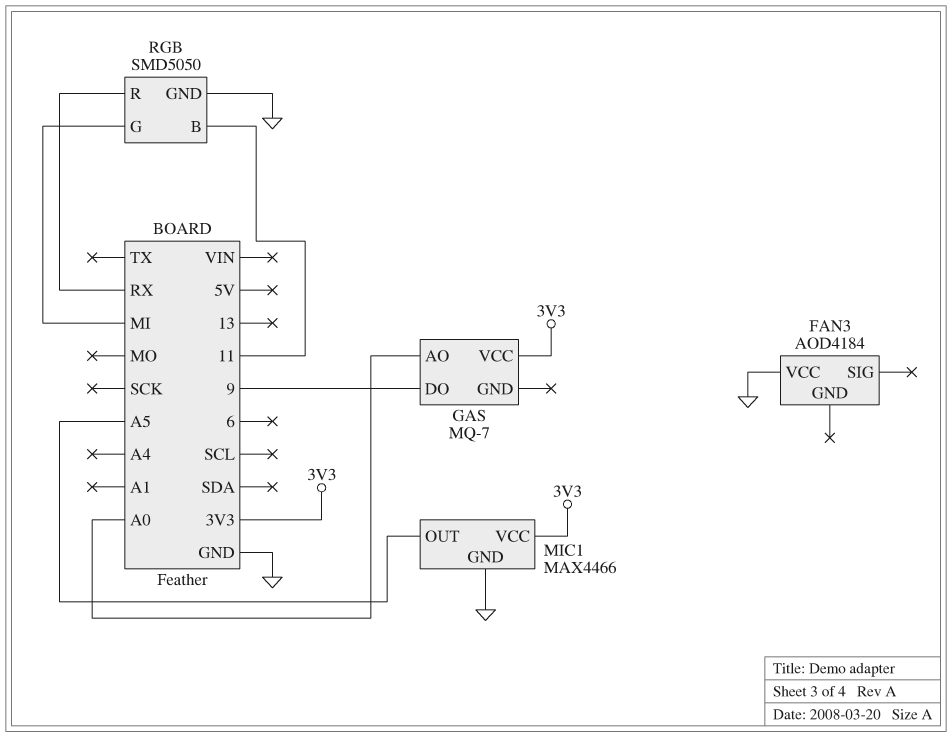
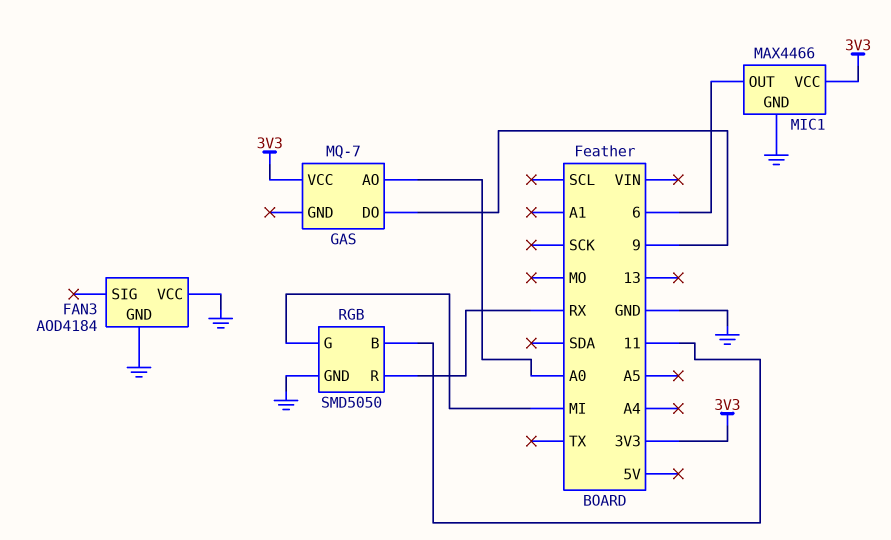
FAN3 pin GND: none -> GND
MIC1 pin OUT: A5 -> 6

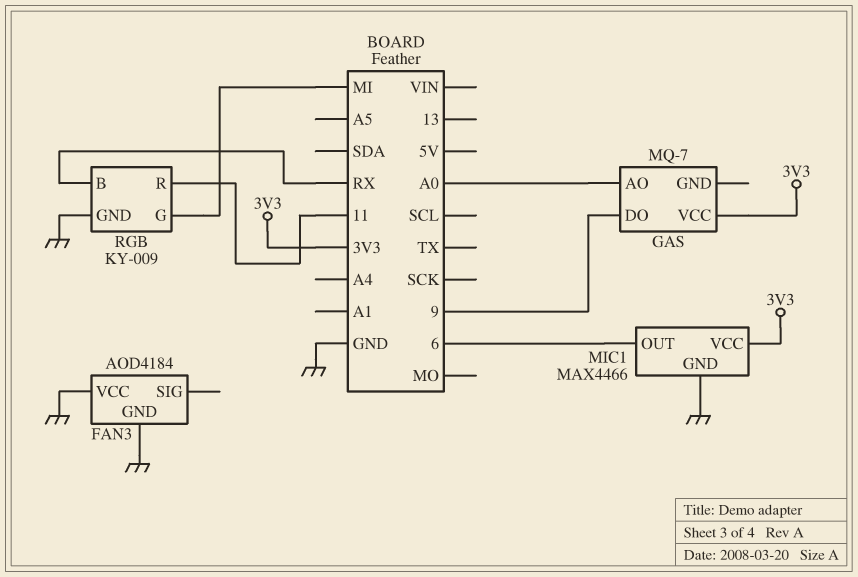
RGB: SMD5050 -> KY-009
RGB pin B: 11 -> RX
RGB pin R: RX -> 11

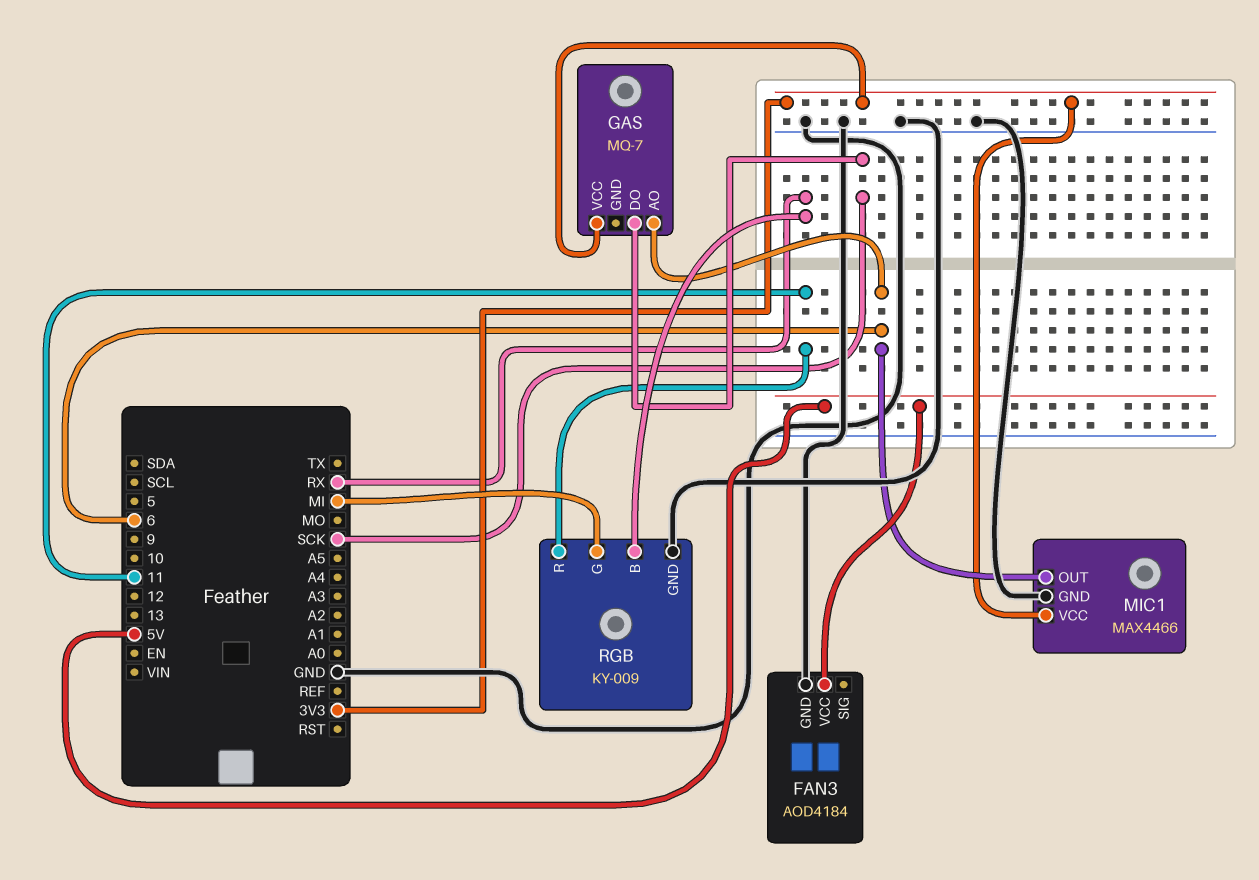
FAN3 pin VCC: GND -> 5V
GAS pin AO: A0 -> 6
GAS pin DO: 9 -> SCK

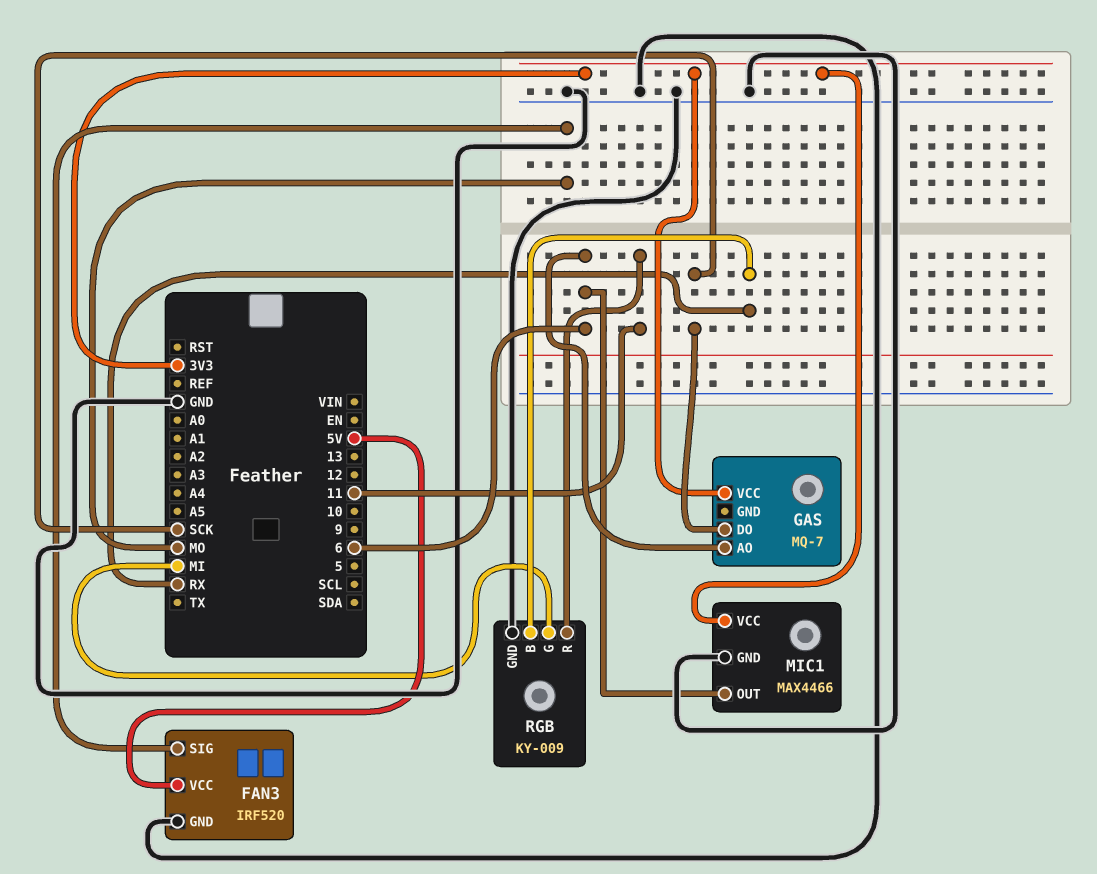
FAN3: AOD4184 -> IRF520
FAN3 pin SIG: none -> MO

